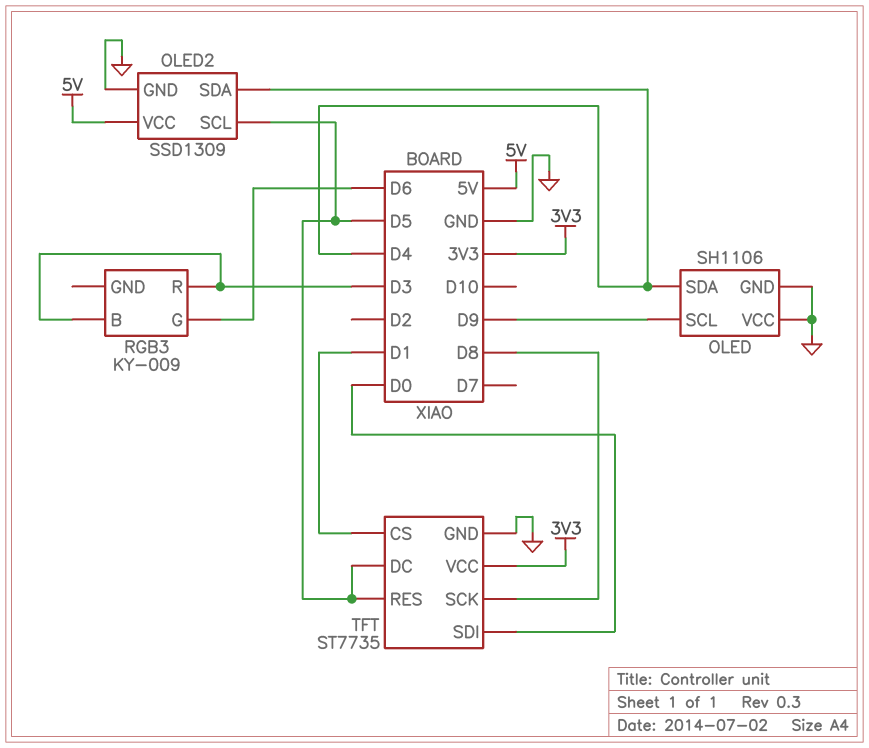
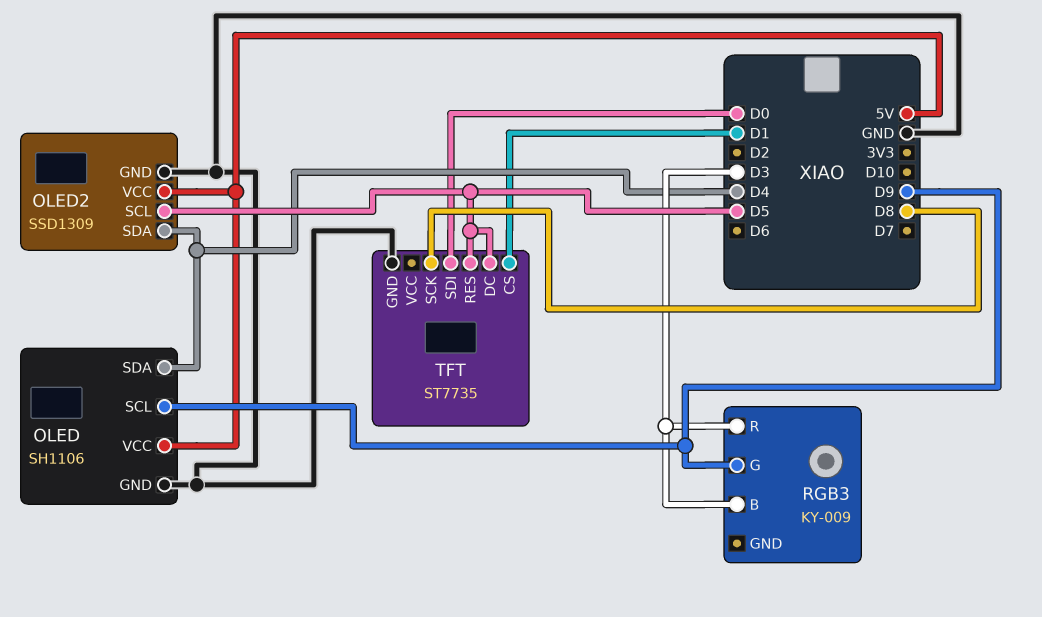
OLED pin VCC: GND -> 5V
RGB3 pin G: D6 -> D9
TFT pin VCC: 3V3 -> none

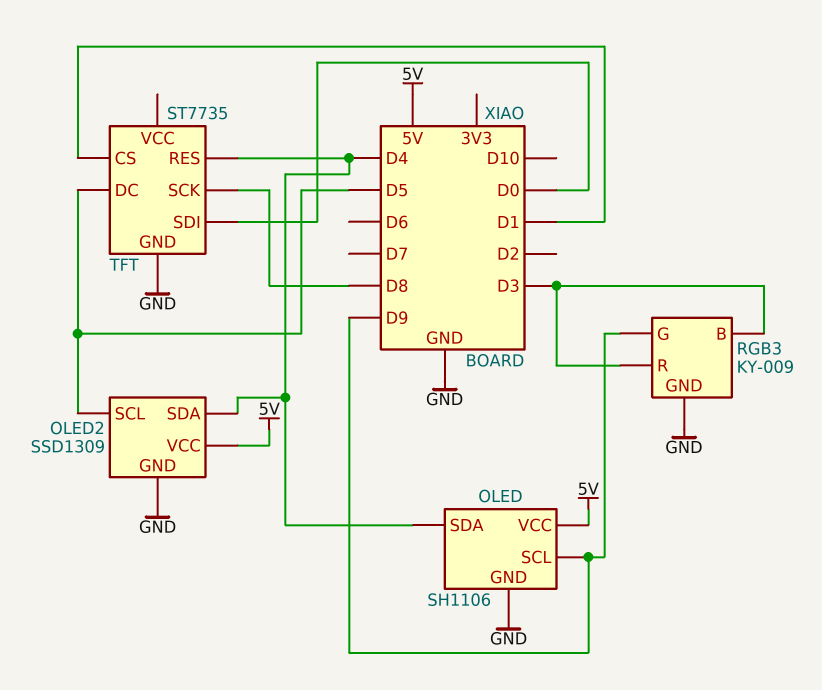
RGB3 pin GND: none -> GND
TFT pin RES: D5 -> D4

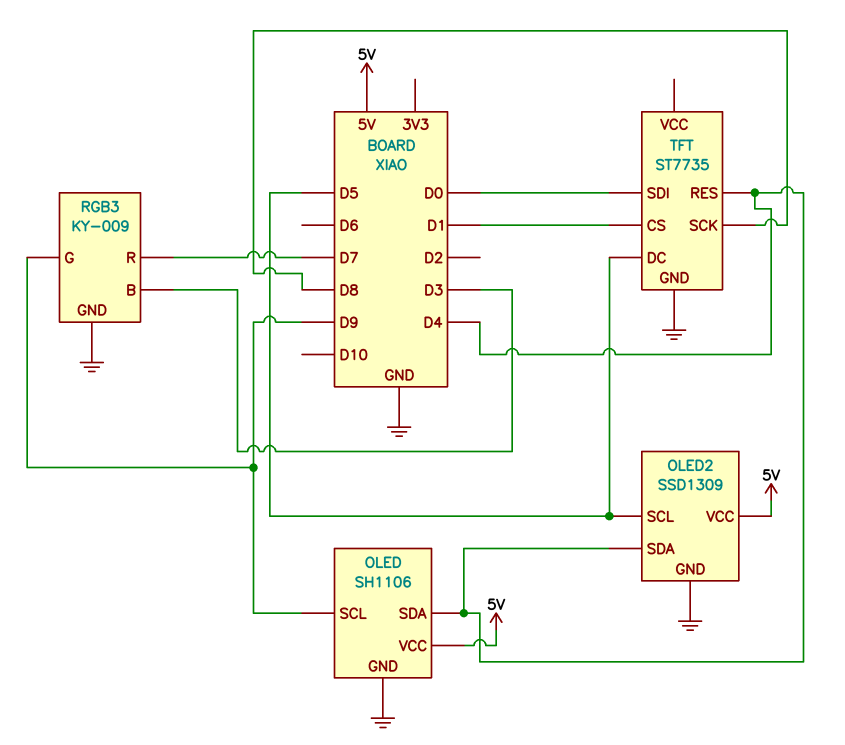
RGB3 pin R: D3 -> D7

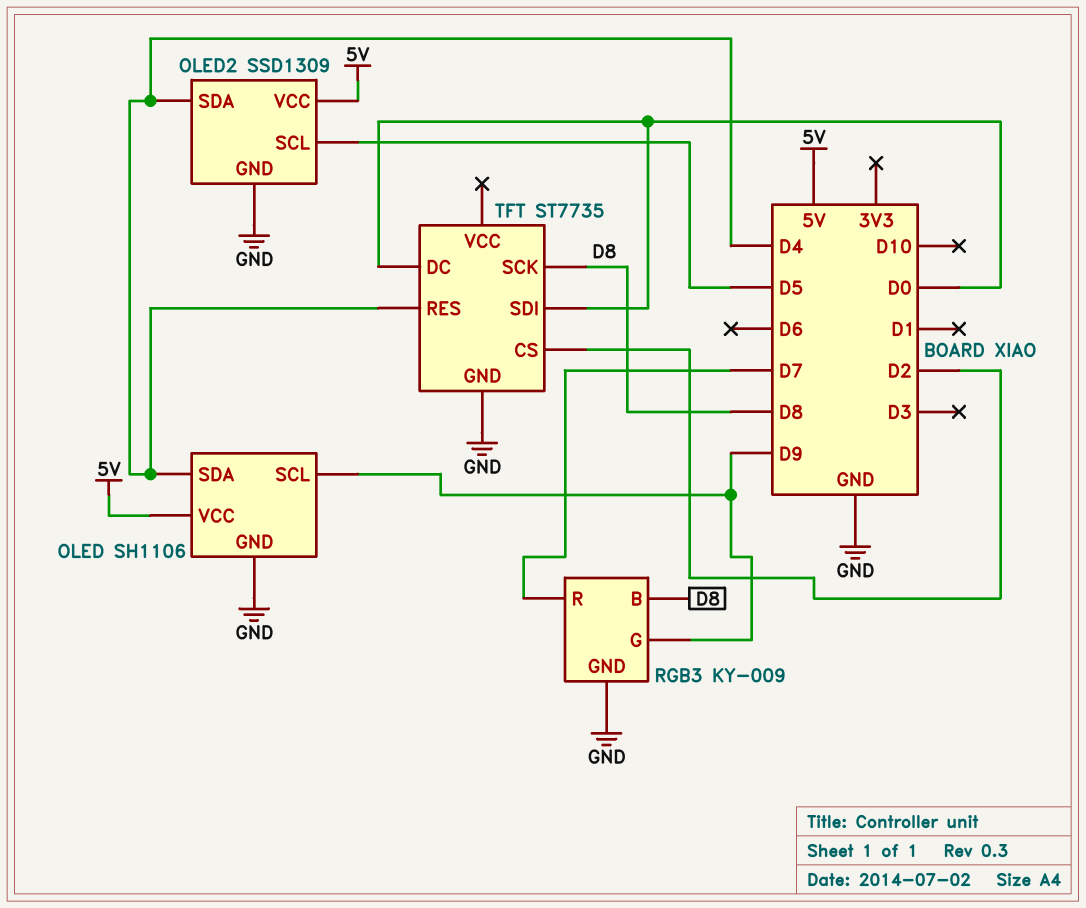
RGB3 pin B: D3 -> D8
TFT pin CS: D1 -> D2
TFT pin DC: D5 -> D0

